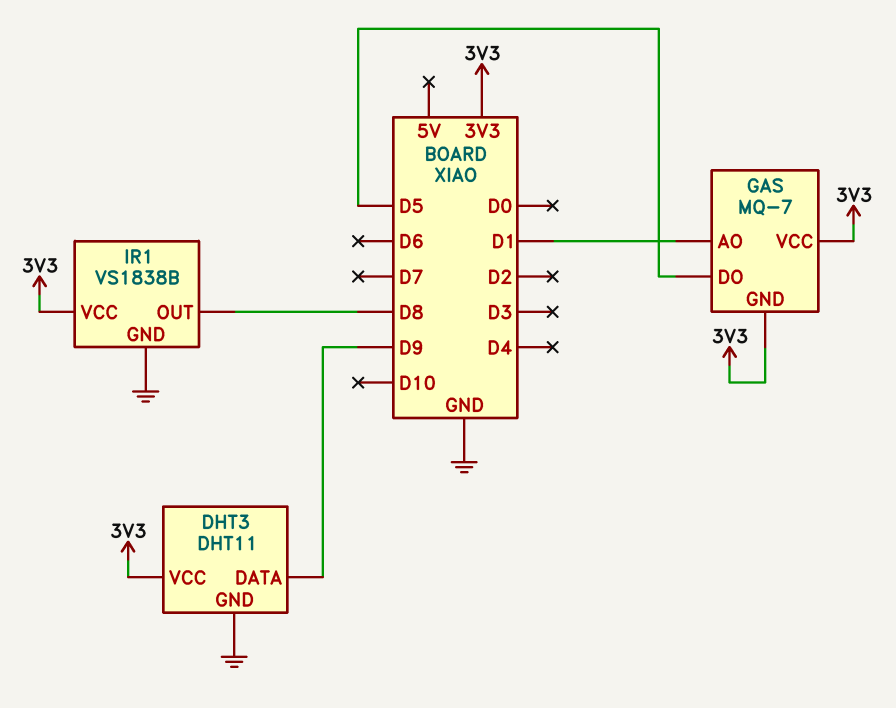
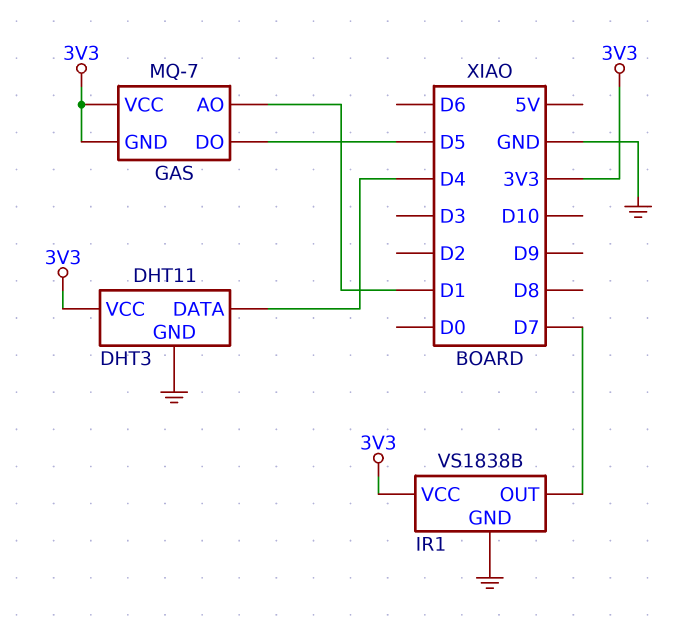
DHT3 pin DATA: D9 -> D4
IR1 pin OUT: D8 -> D7

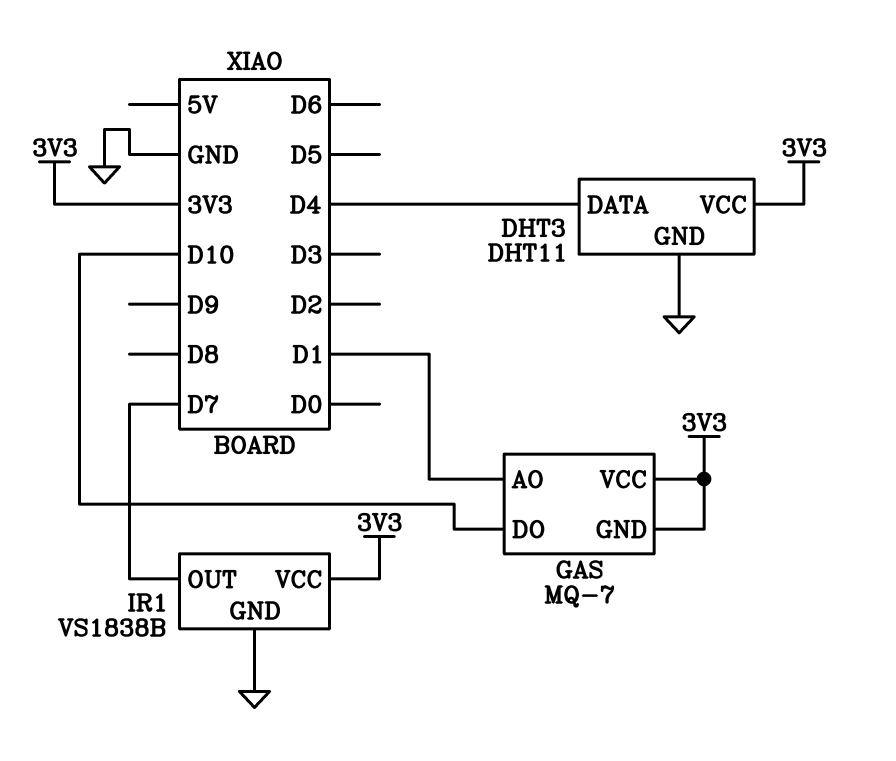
GAS pin DO: D5 -> D10

